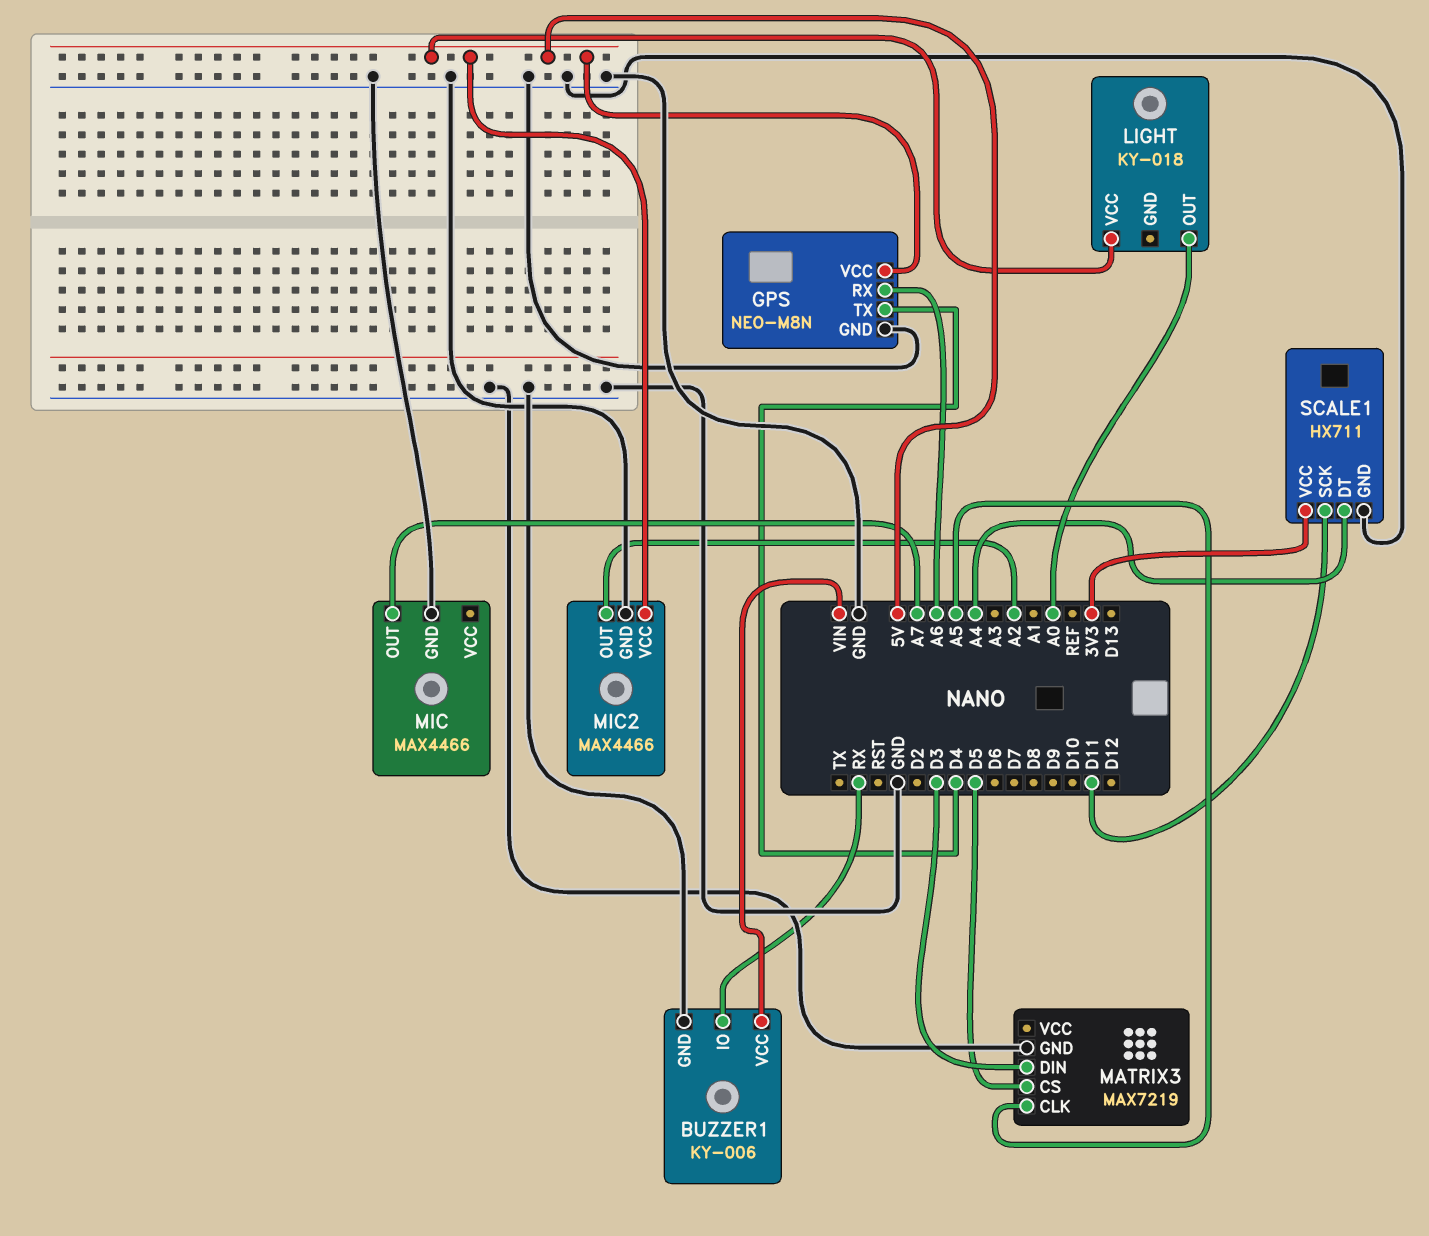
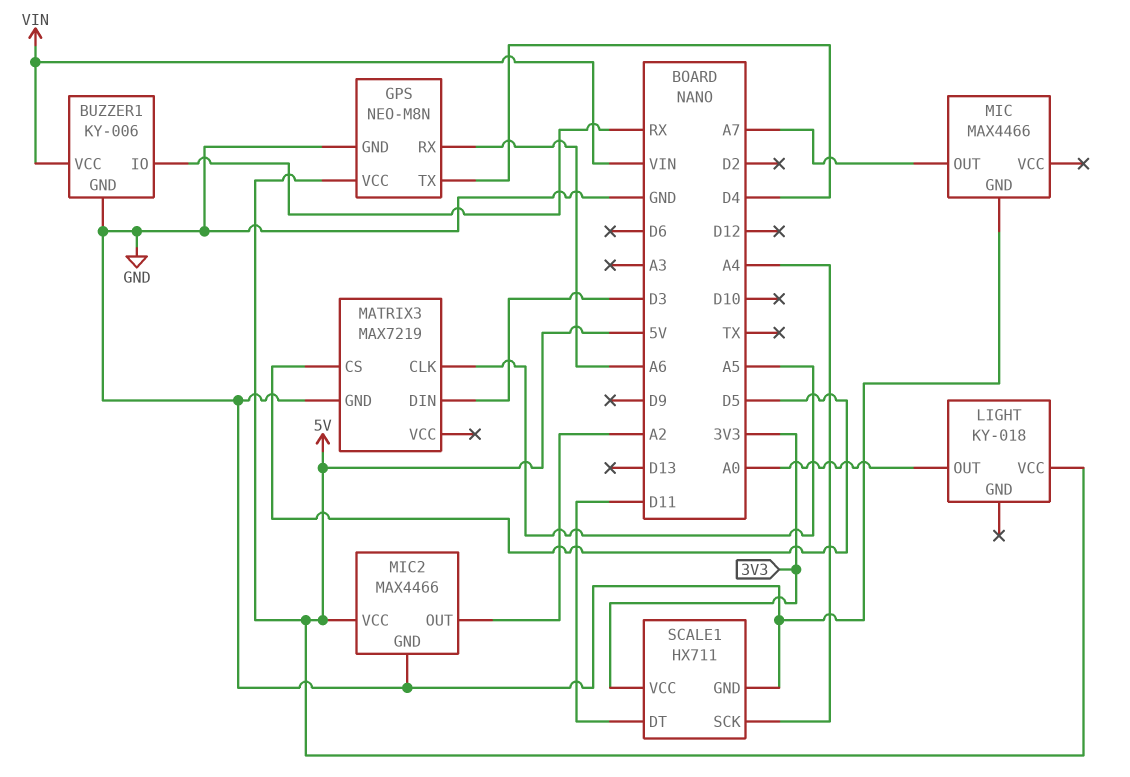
SCALE1 pin DT: A4 -> D11
SCALE1 pin SCK: D11 -> A4

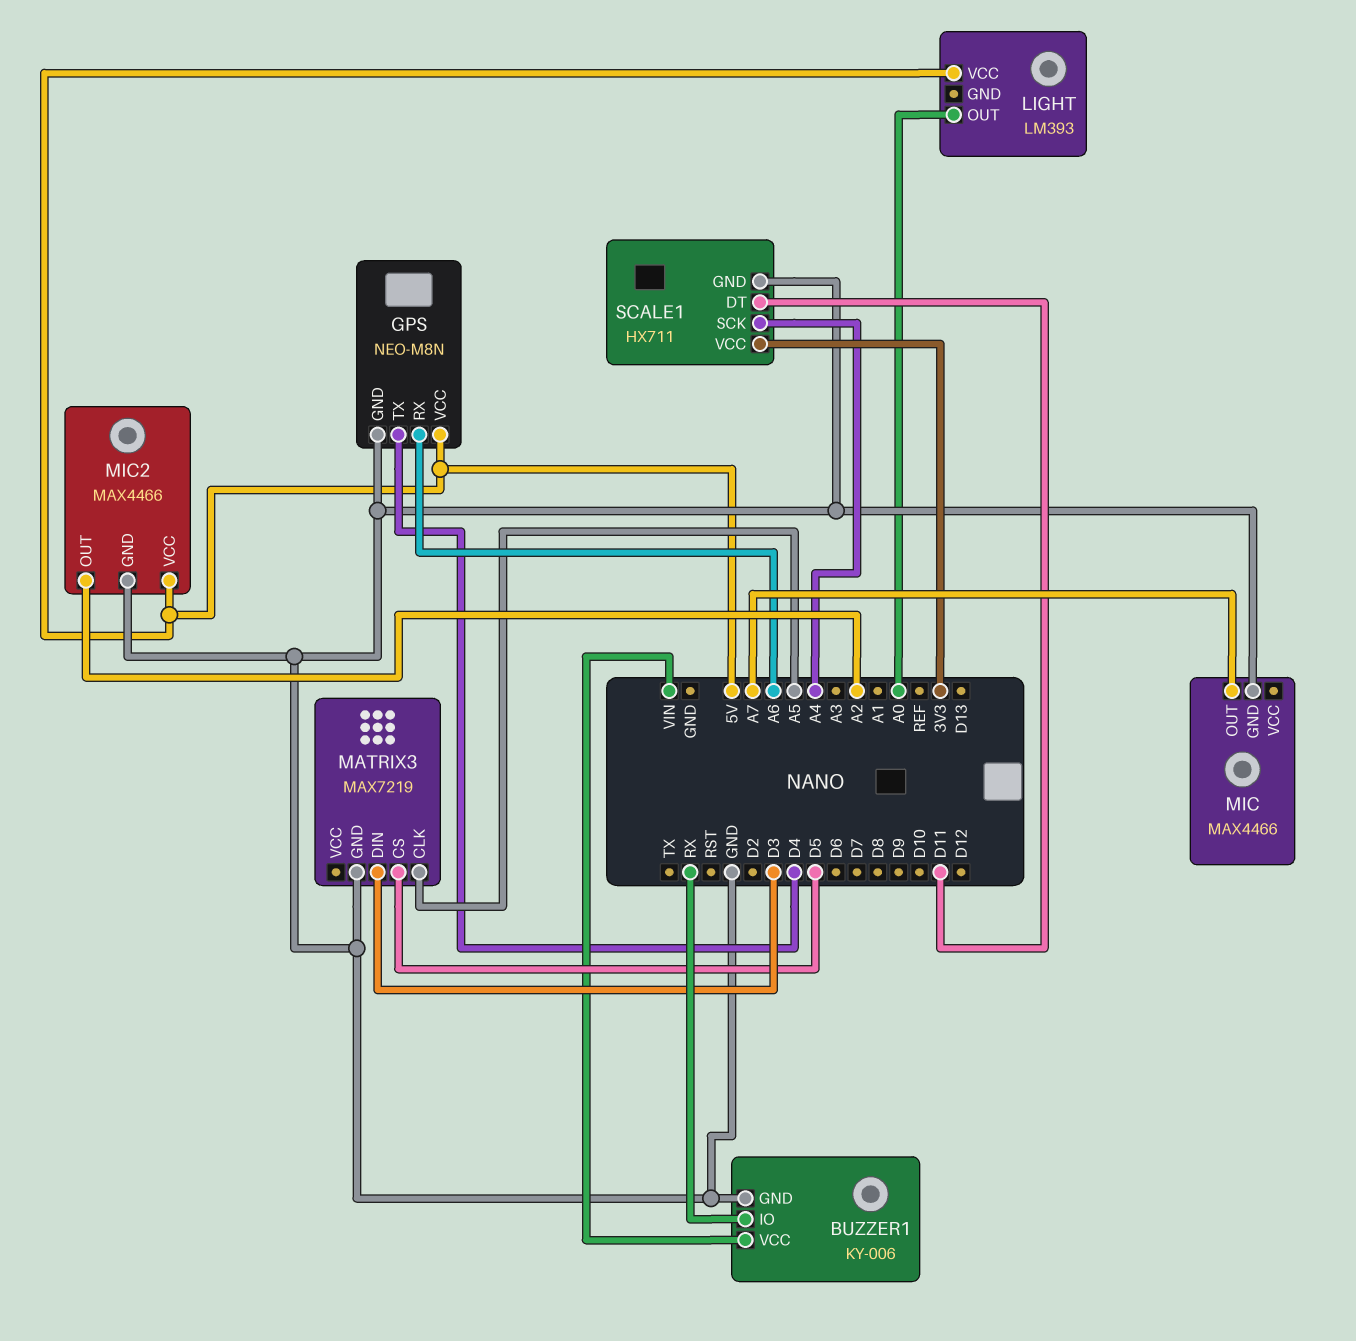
LIGHT: KY-018 -> LM393

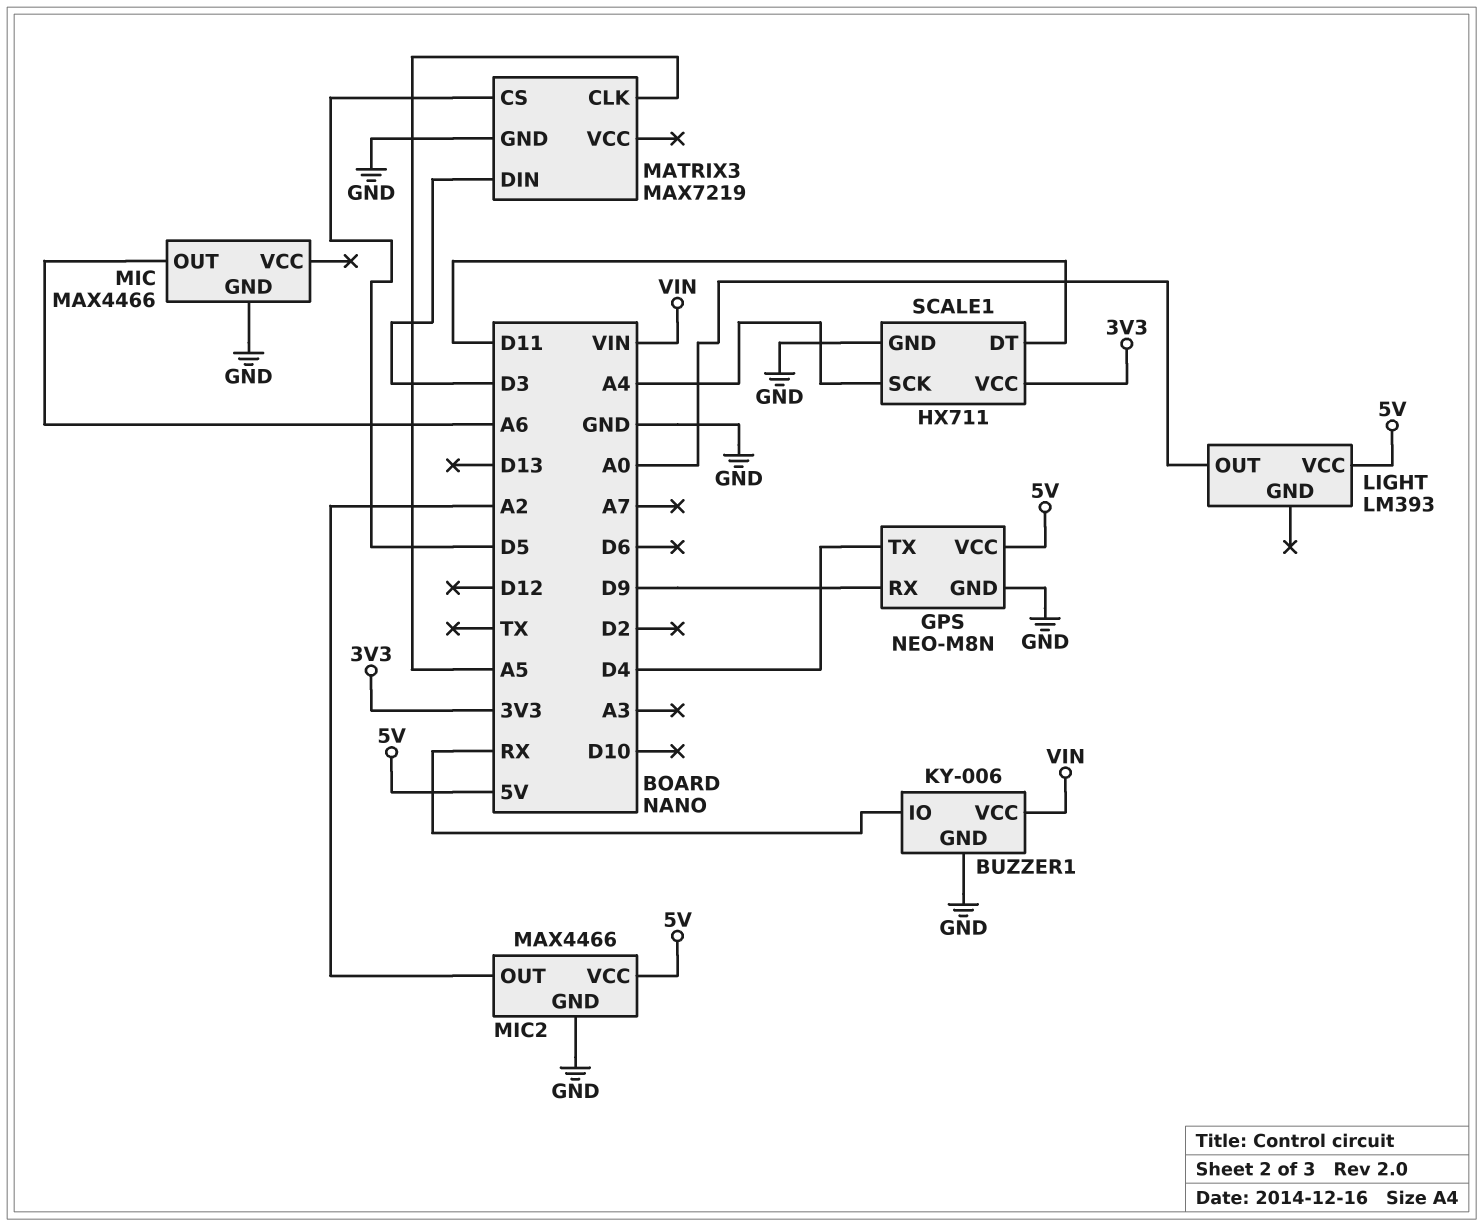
GPS pin RX: A6 -> D9
MIC pin OUT: A7 -> A6

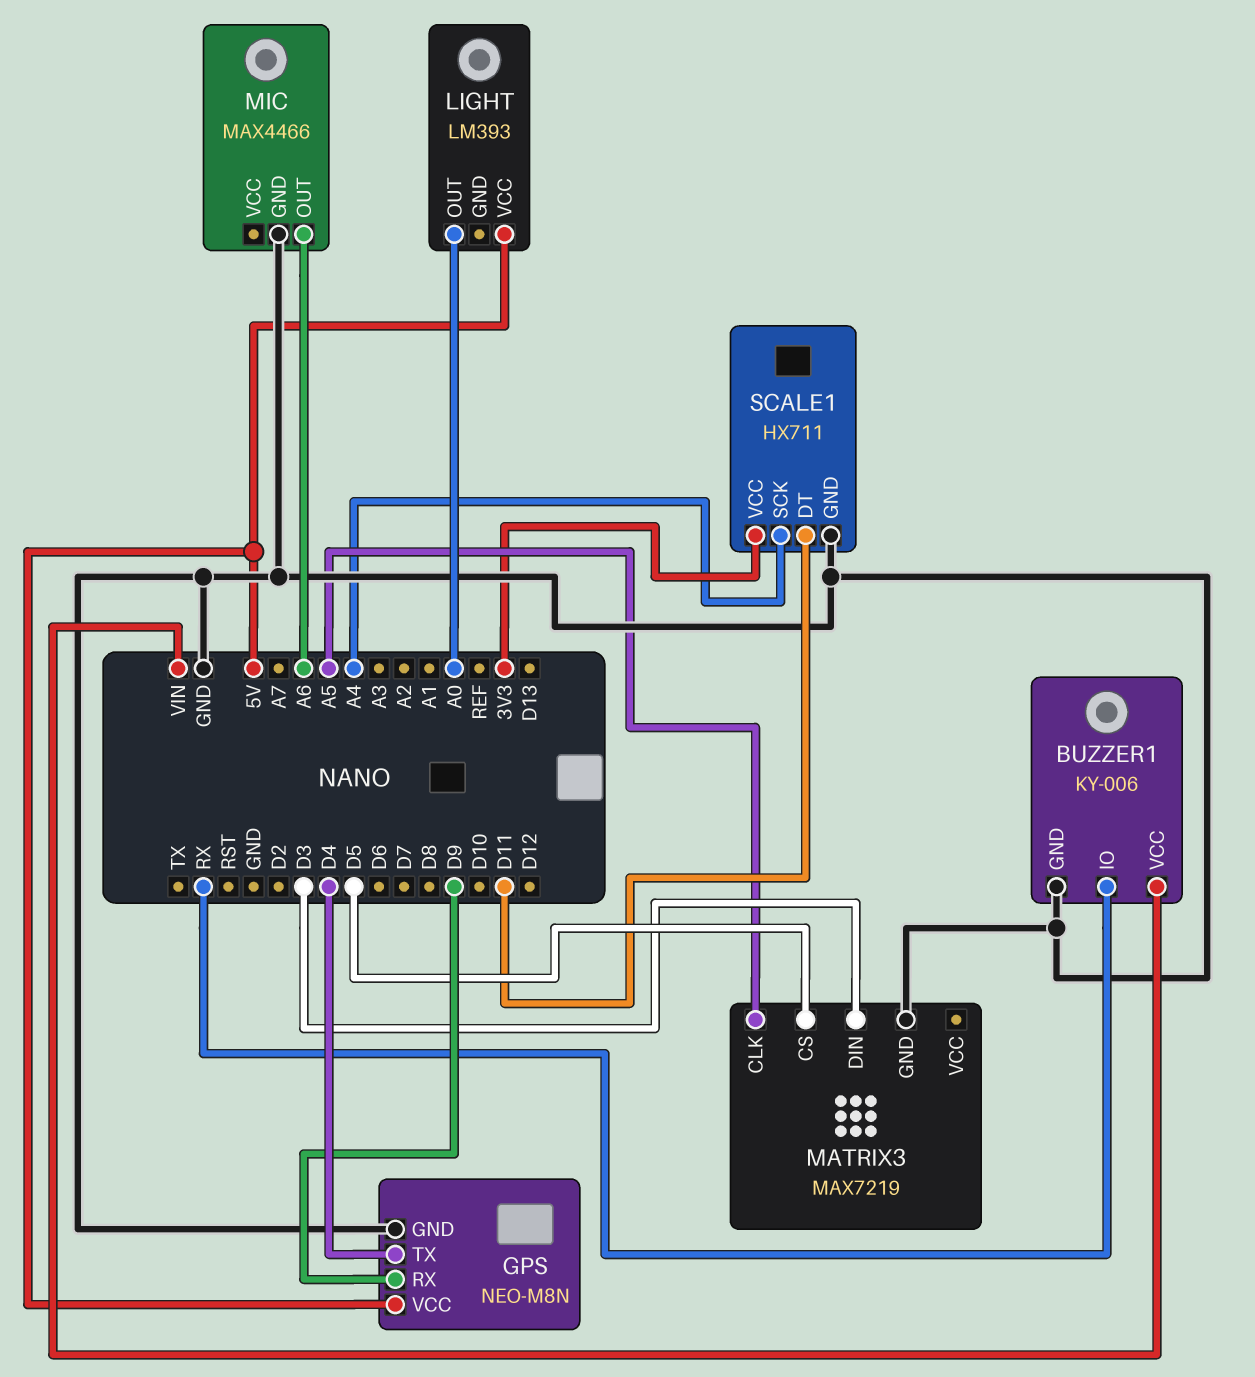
MIC2: MAX4466 -> none
MIC2 pin GND: GND -> none
MIC2 pin OUT: A2 -> none
MIC2 pin VCC: 5V -> none

